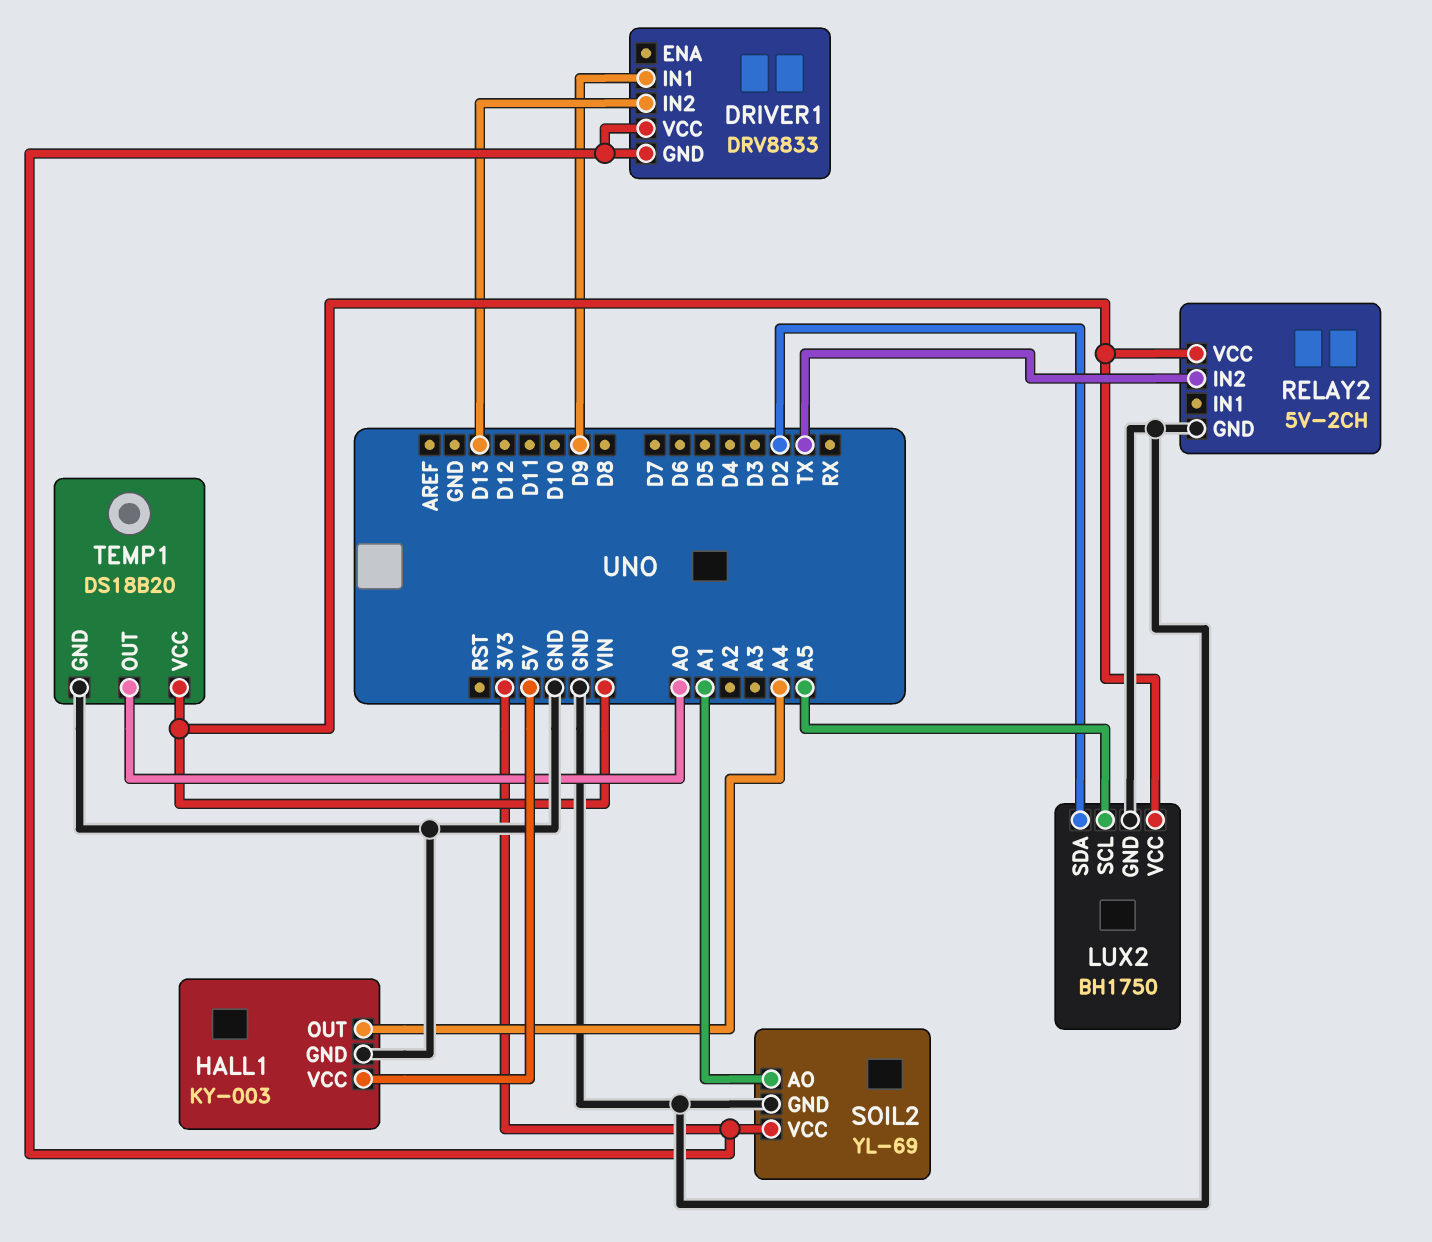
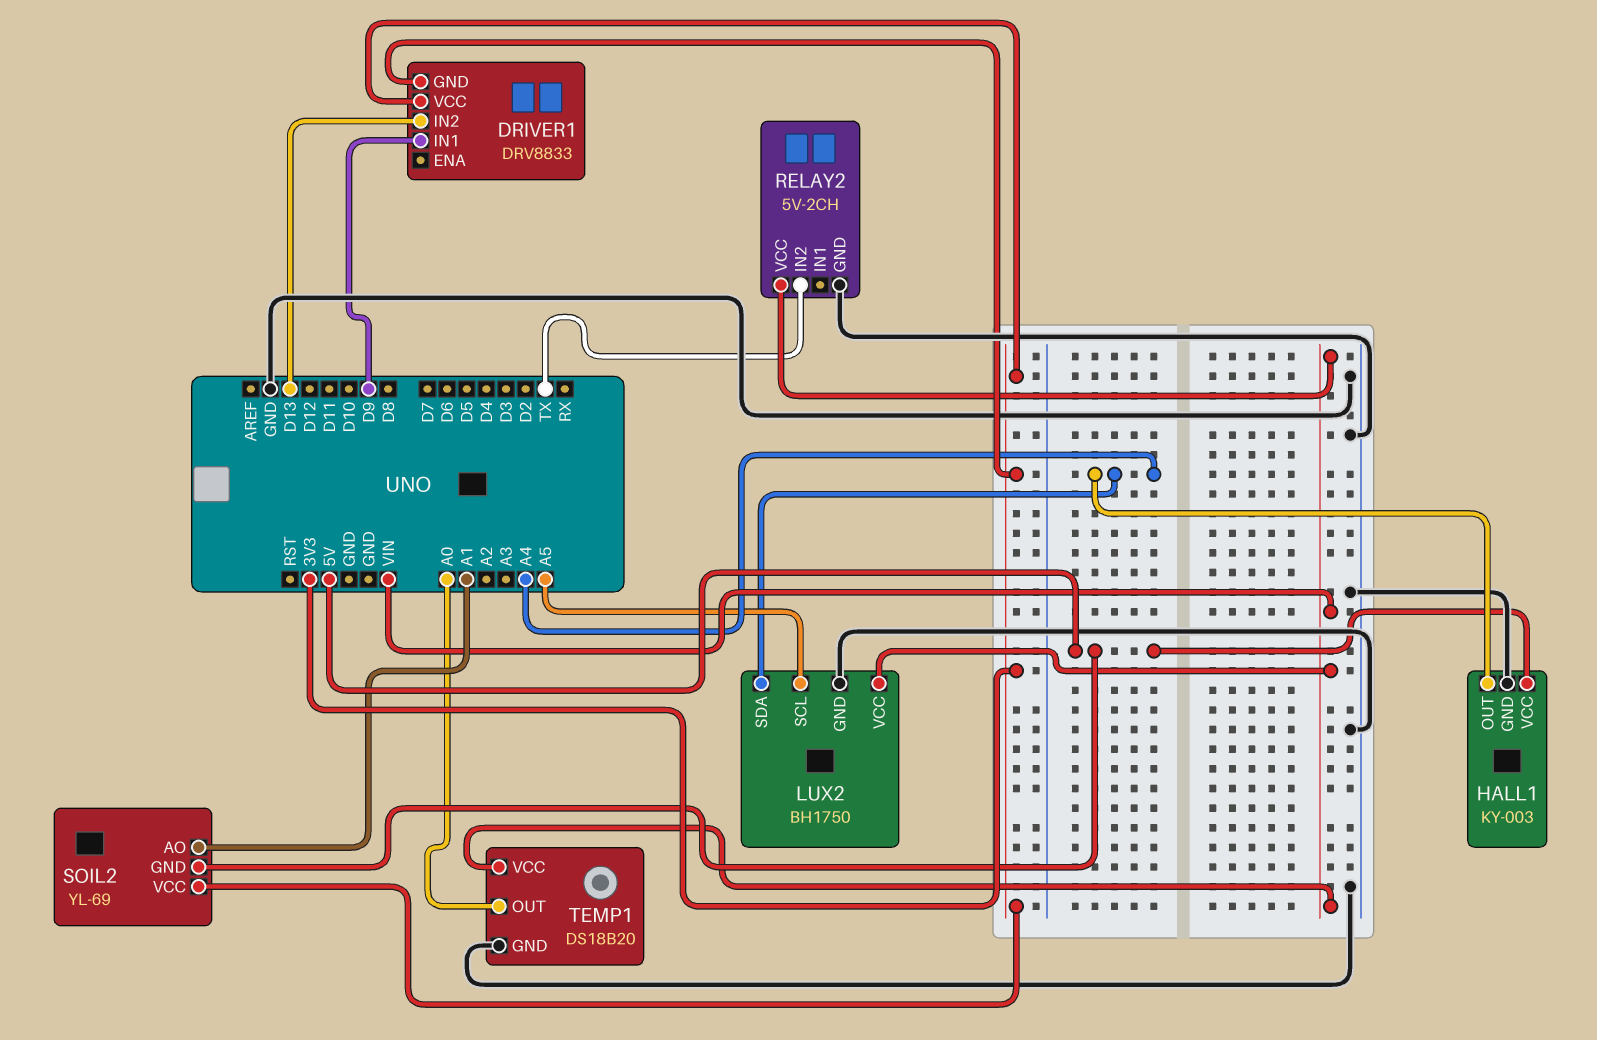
LUX2 pin SDA: D2 -> A4
SOIL2 pin GND: GND -> 5V

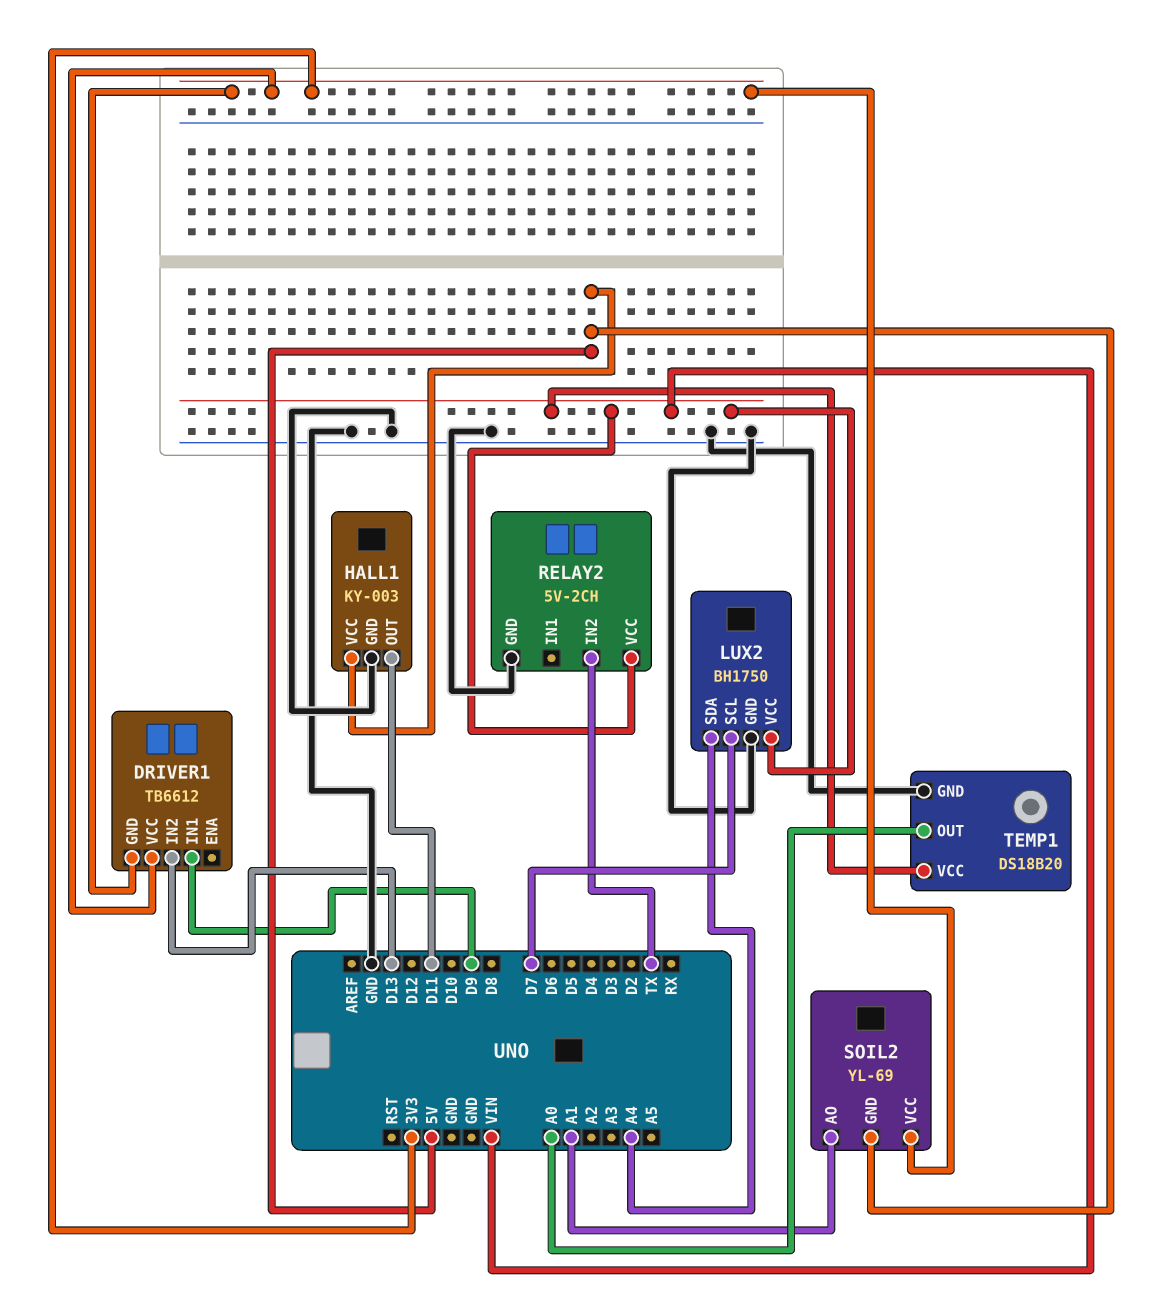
DRIVER1: DRV8833 -> TB6612
HALL1 pin OUT: A4 -> D11
LUX2 pin SCL: A5 -> D7

